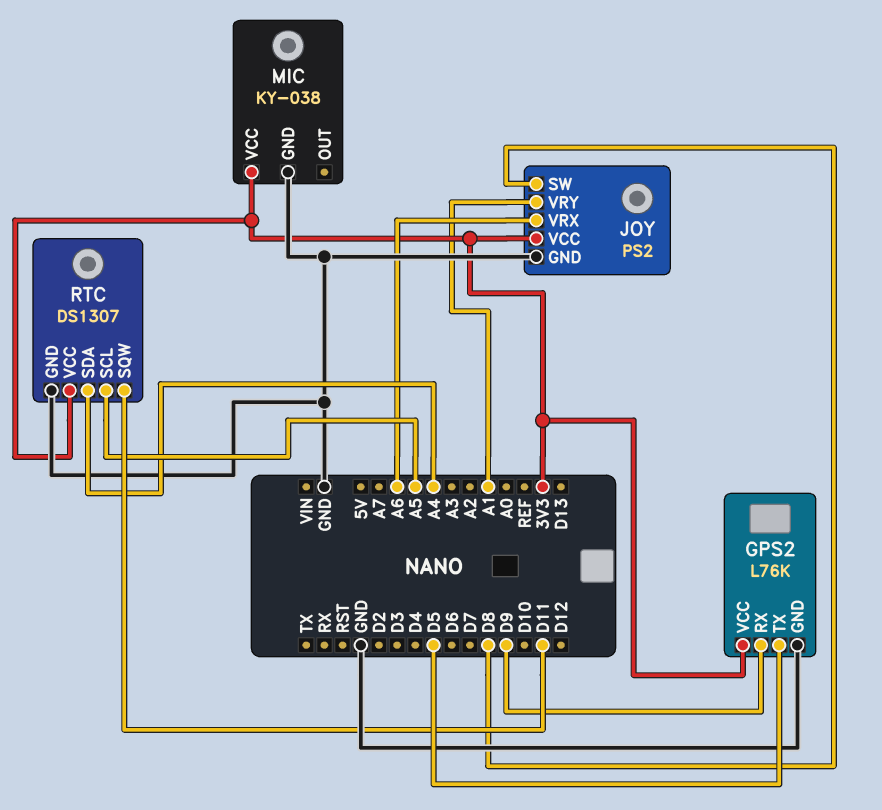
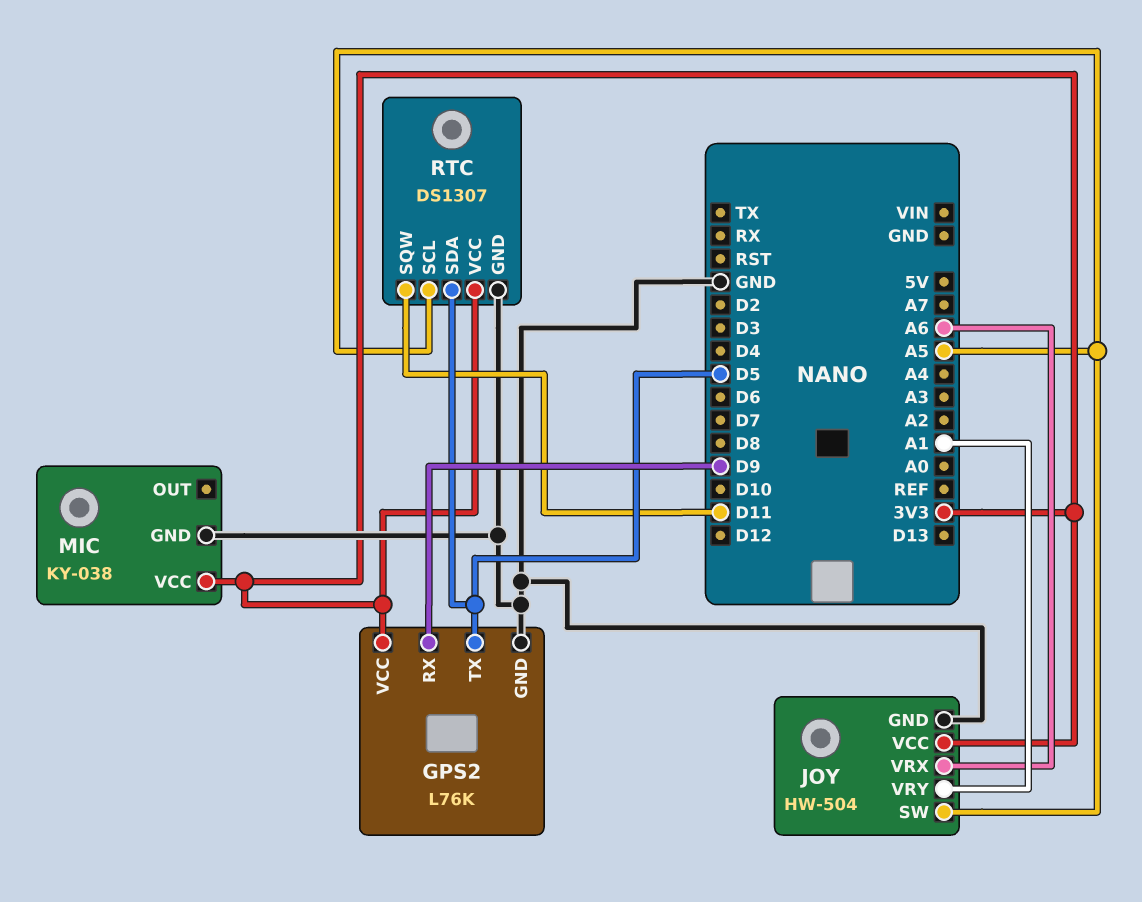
JOY: PS2 -> HW-504
JOY pin SW: D8 -> A5
RTC pin SDA: A4 -> D5

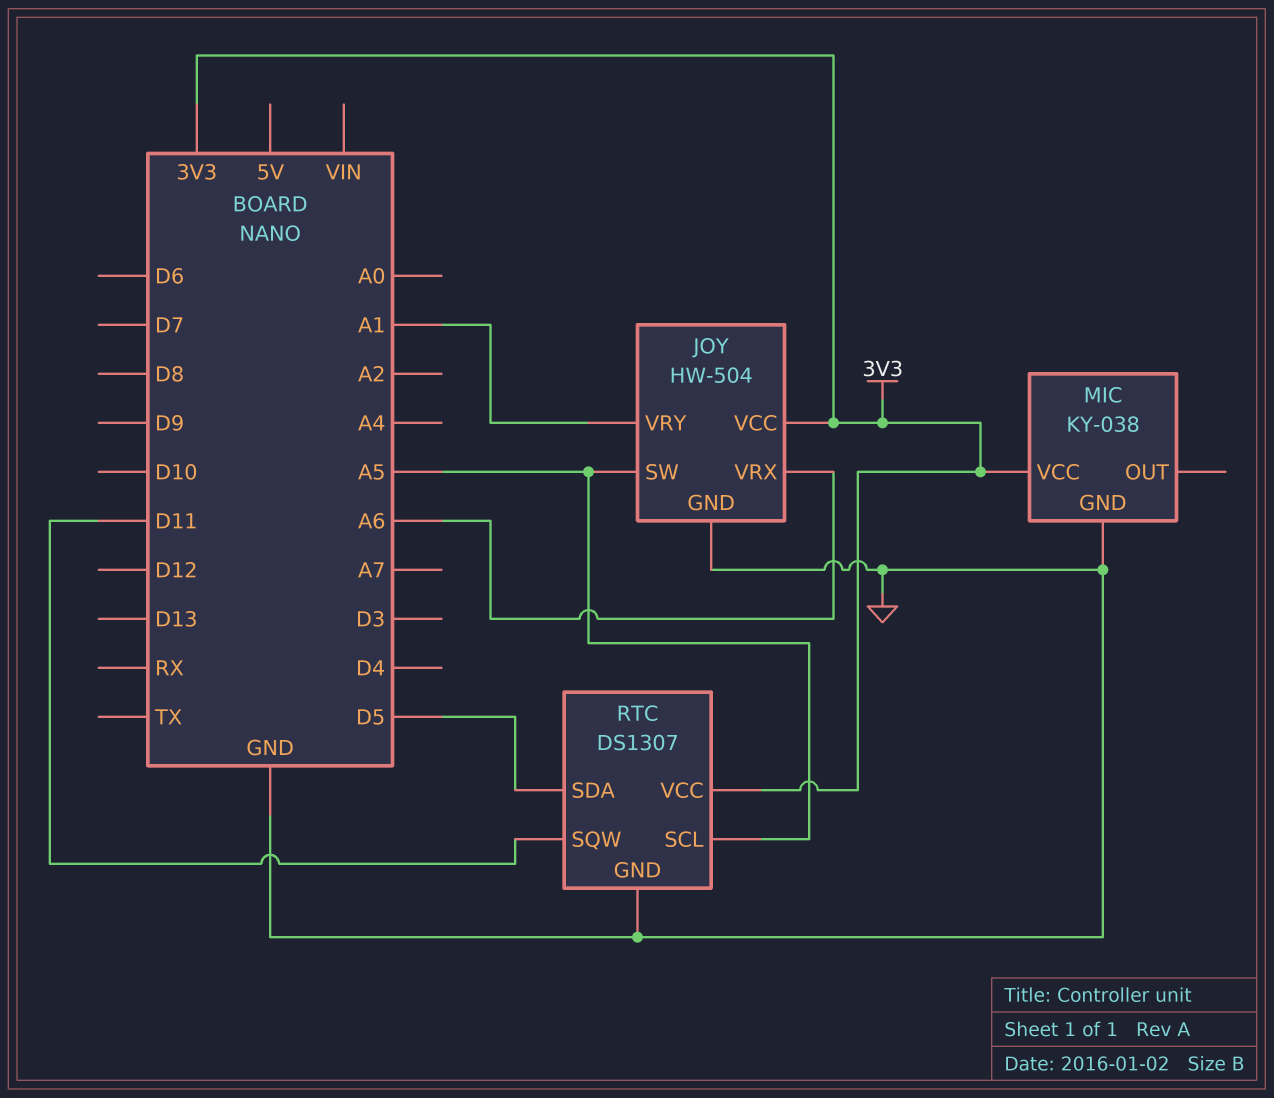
GPS2: L76K -> none
GPS2 pin GND: GND -> none
GPS2 pin RX: D9 -> none
GPS2 pin TX: D5 -> none
GPS2 pin VCC: 3V3 -> none

